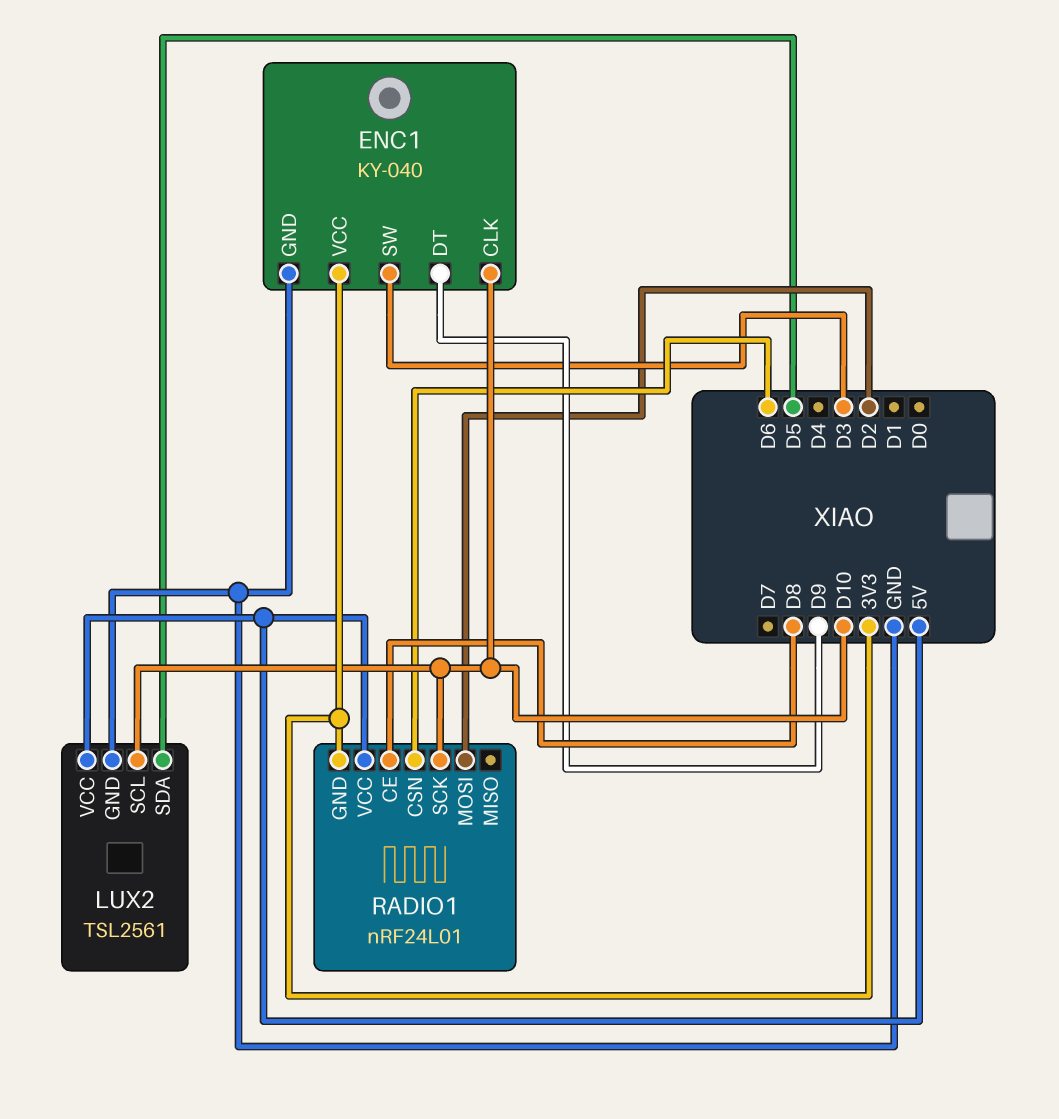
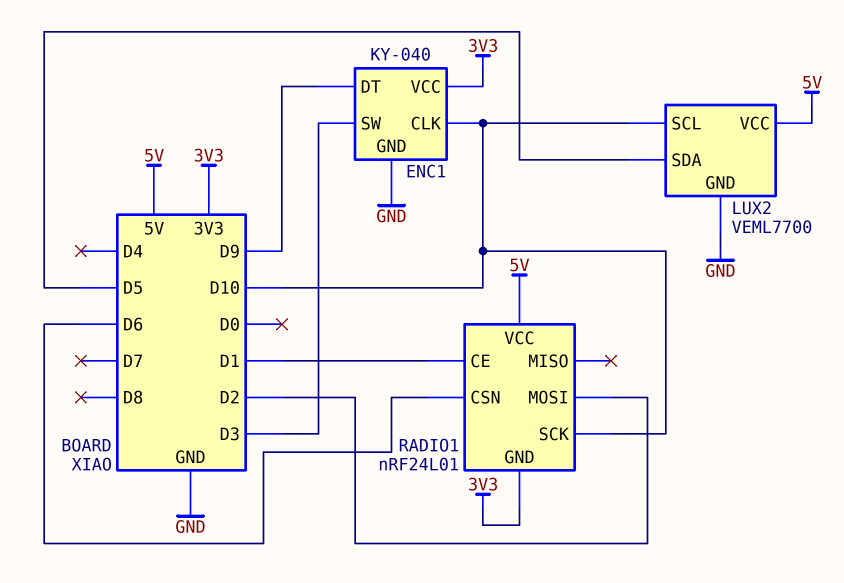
LUX2: TSL2561 -> VEML7700
RADIO1 pin CE: D8 -> D1

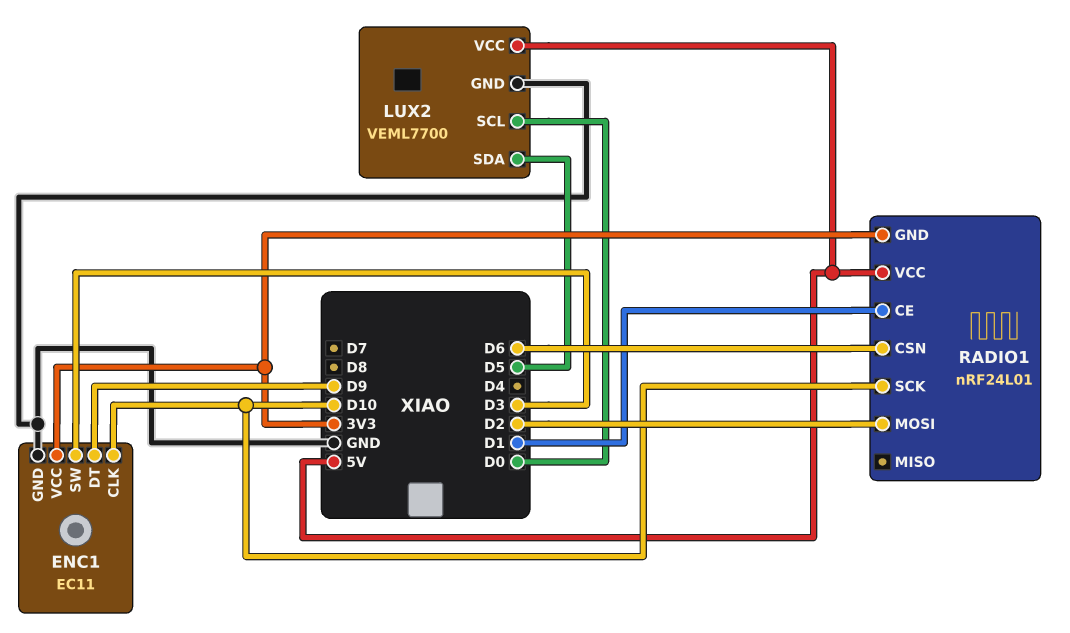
ENC1: KY-040 -> EC11
LUX2 pin SCL: D10 -> D0

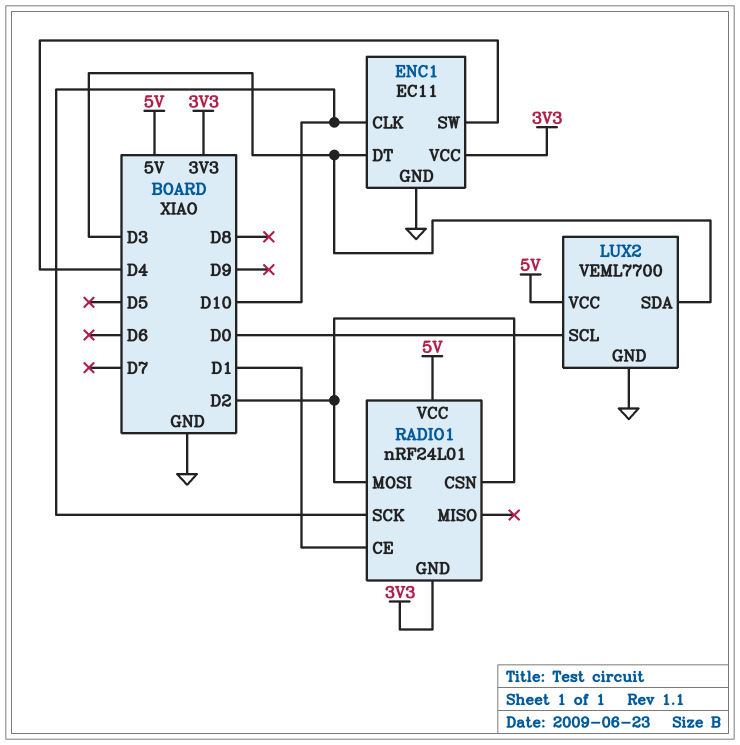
ENC1 pin DT: D9 -> D3
ENC1 pin SW: D3 -> D4
LUX2 pin SDA: D5 -> D3
RADIO1 pin CSN: D6 -> D2

